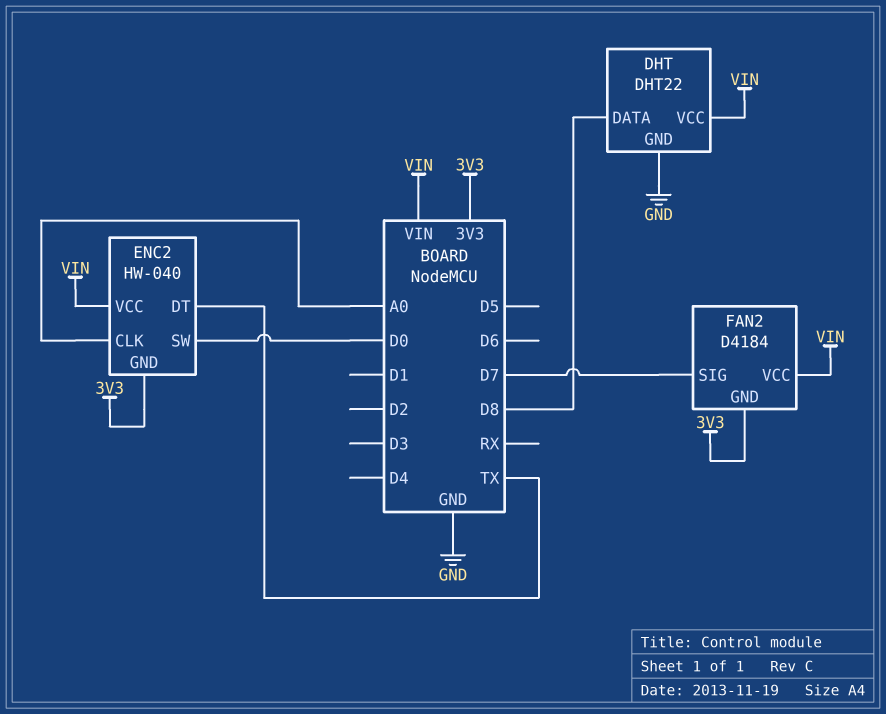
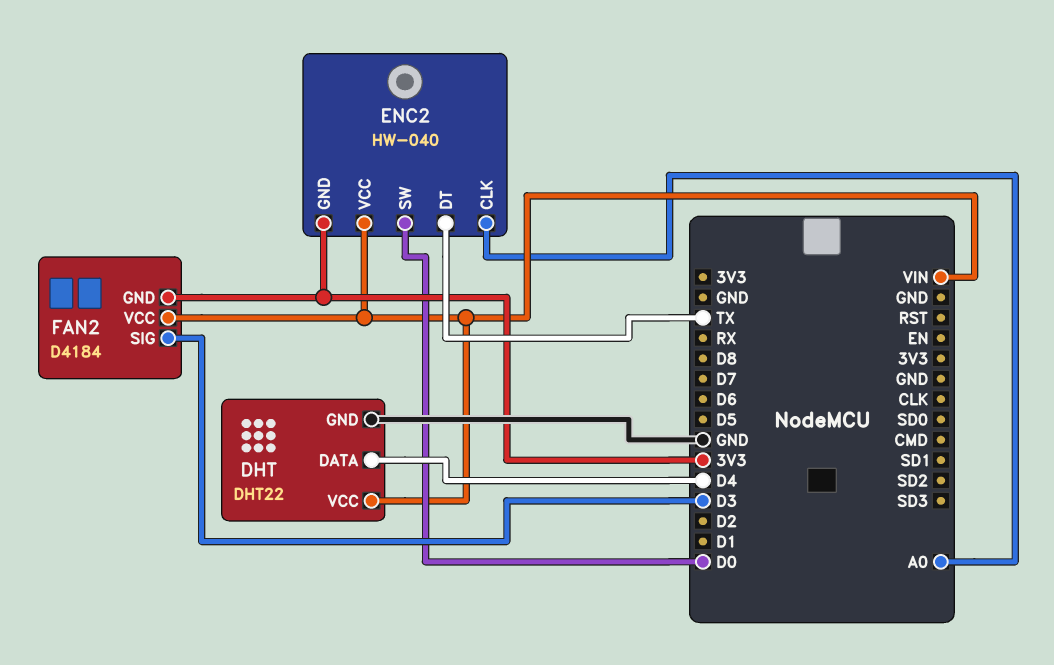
DHT pin DATA: D8 -> D4
FAN2 pin SIG: D7 -> D3

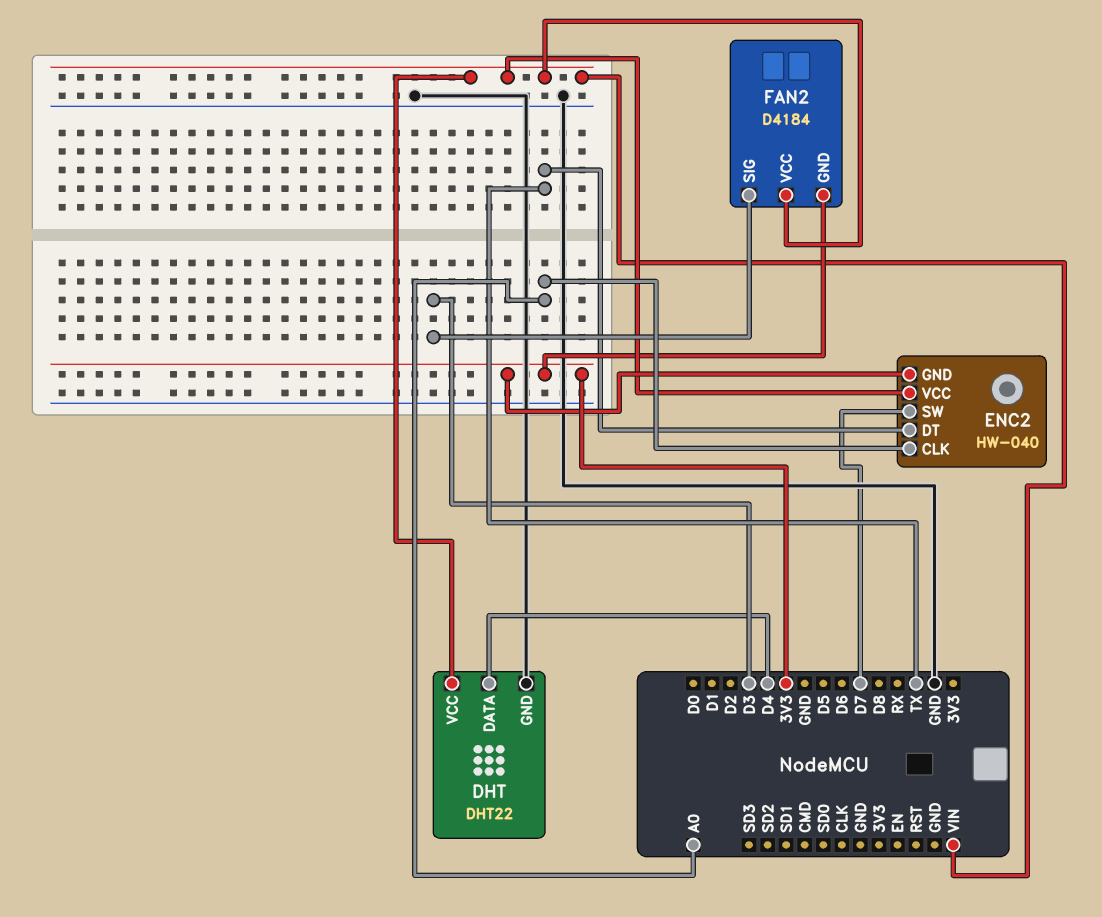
ENC2 pin SW: D0 -> D7

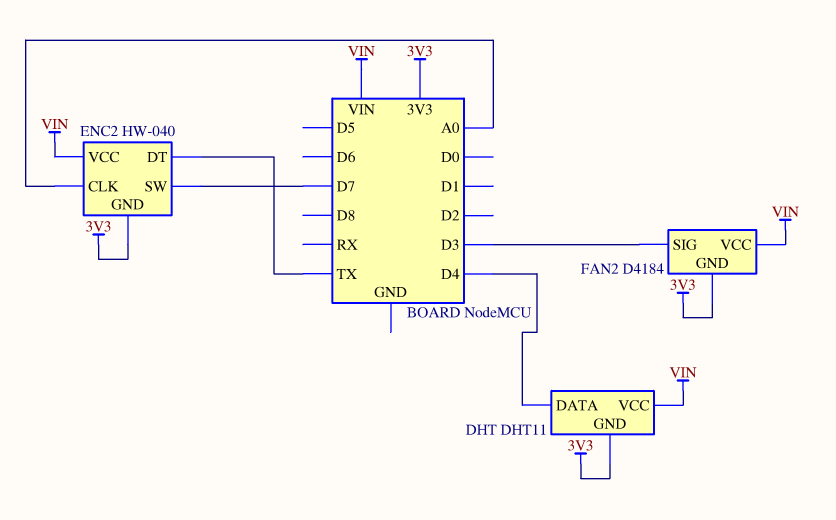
DHT: DHT22 -> DHT11
DHT pin GND: GND -> 3V3

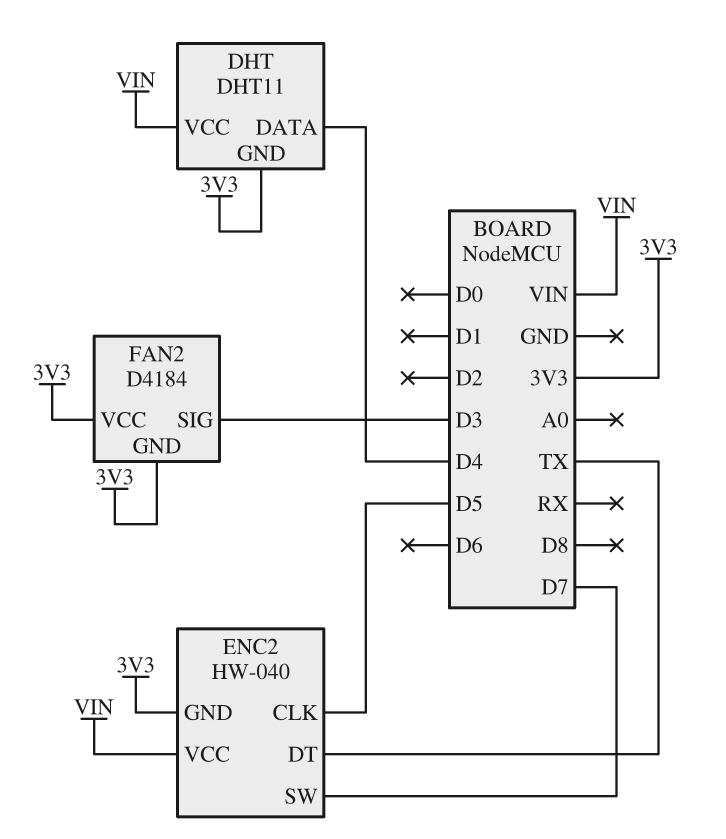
ENC2 pin CLK: A0 -> D5
FAN2 pin VCC: VIN -> 3V3

